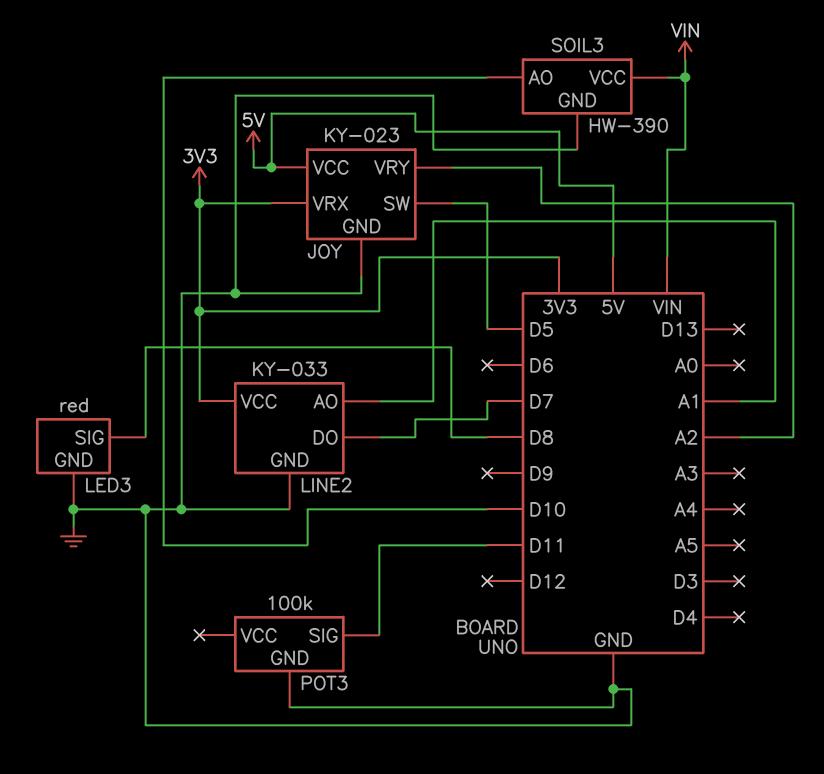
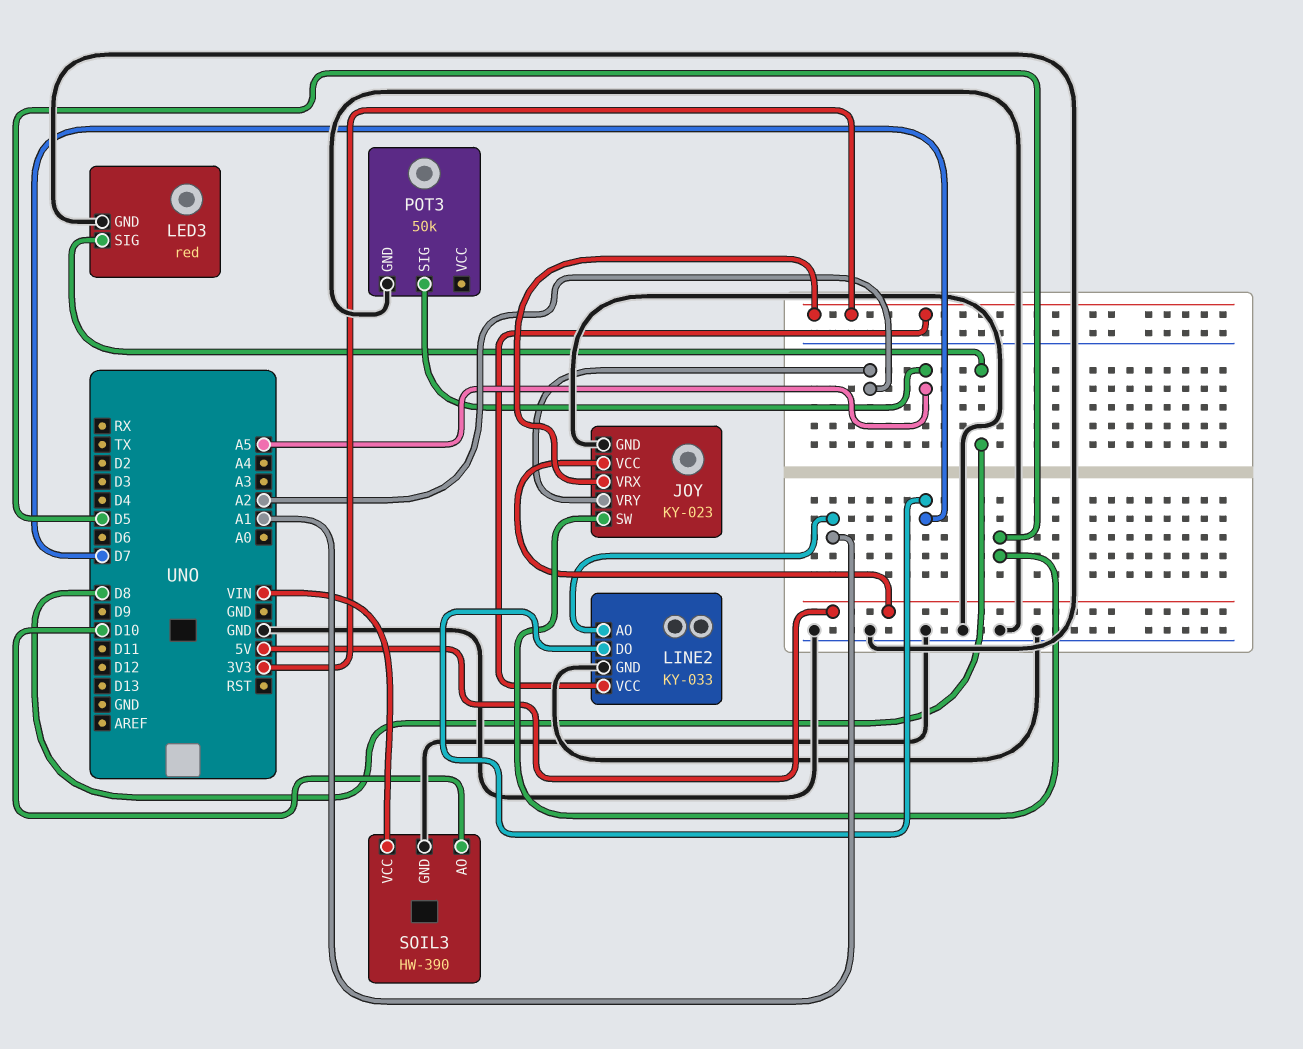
POT3: 100k -> 50k
POT3 pin SIG: D11 -> A5

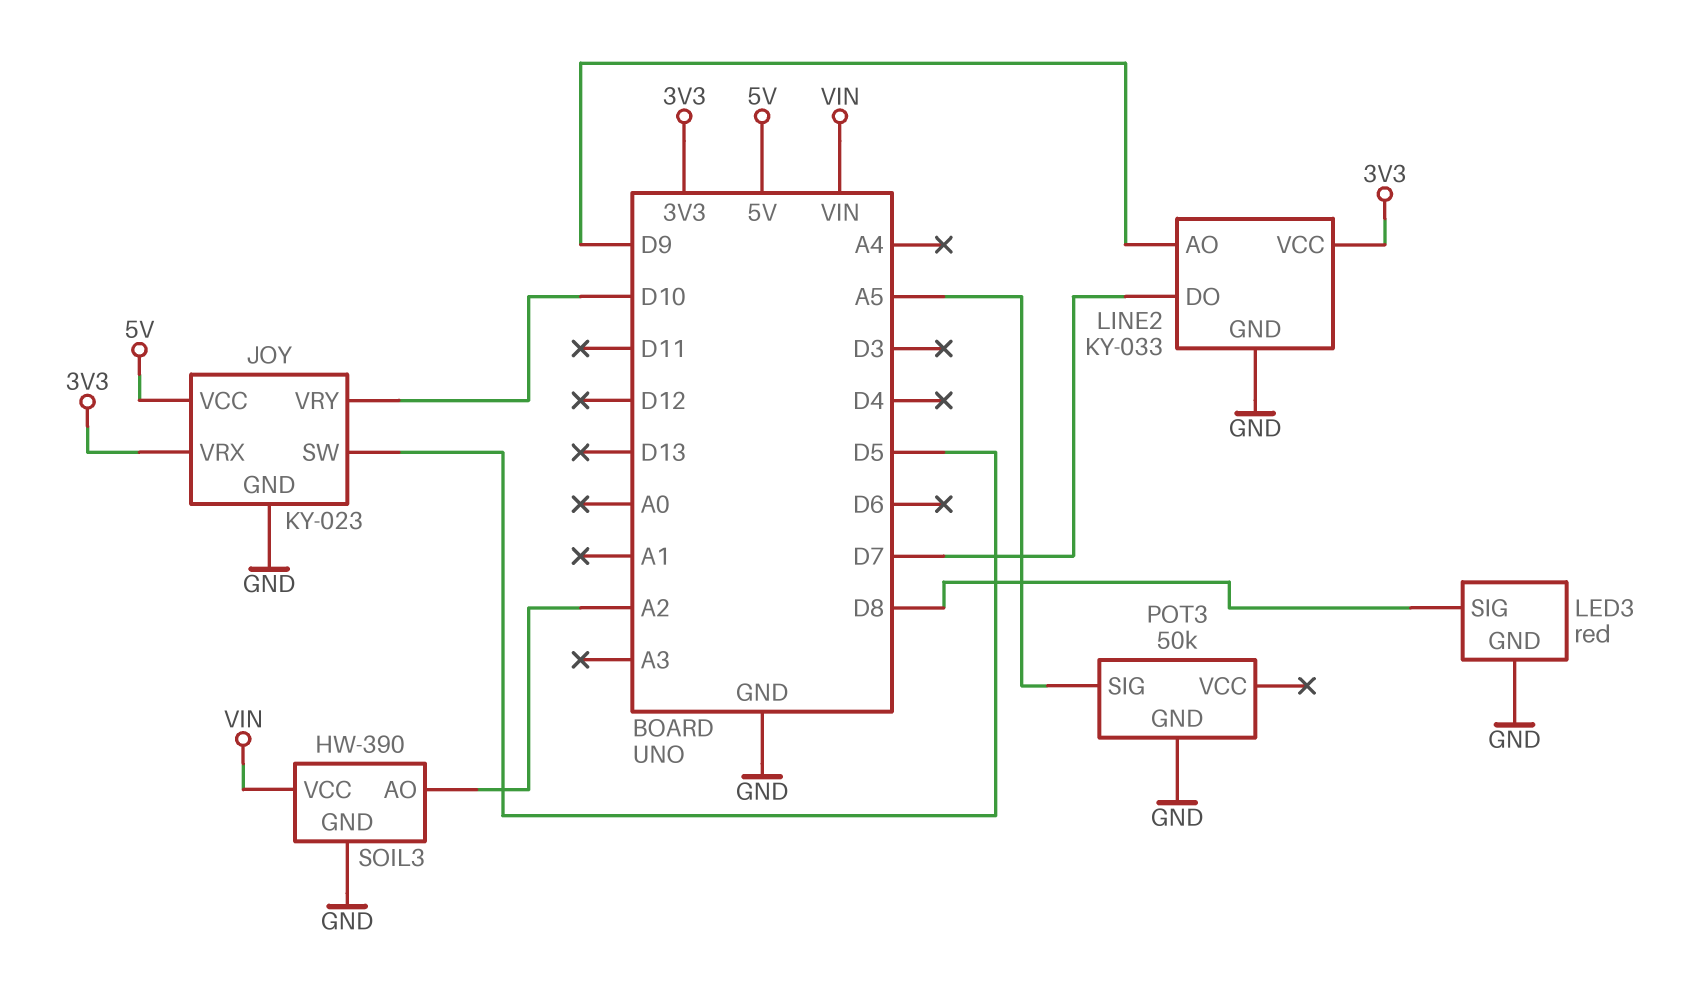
JOY pin VRY: A2 -> D10
LINE2 pin AO: A1 -> D9
SOIL3 pin AO: D10 -> A2

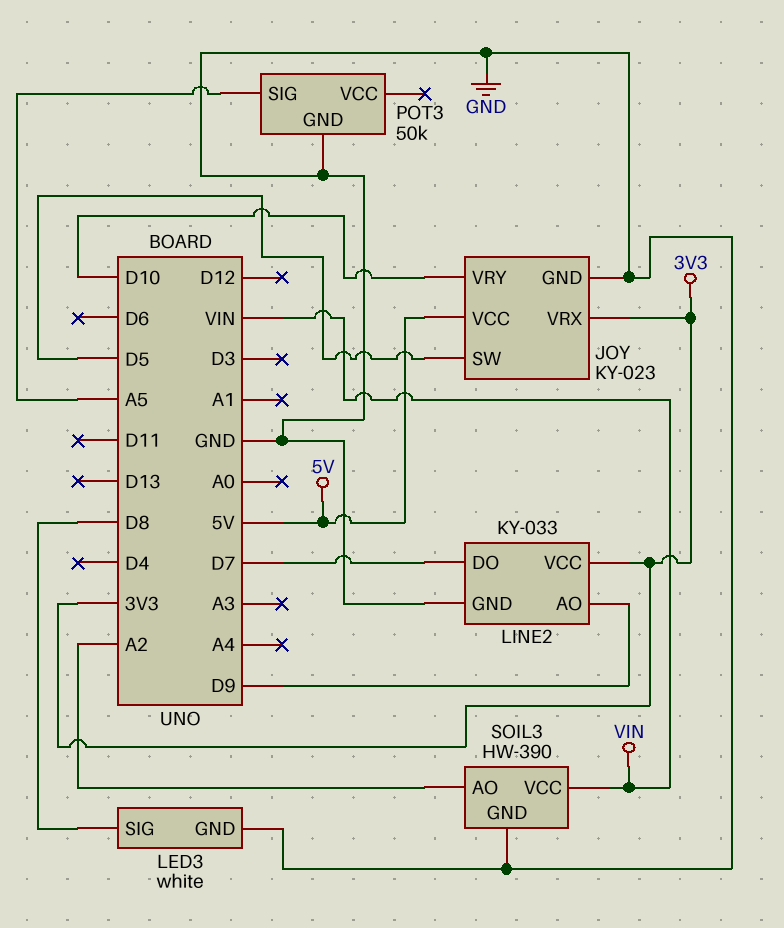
LED3: red -> white

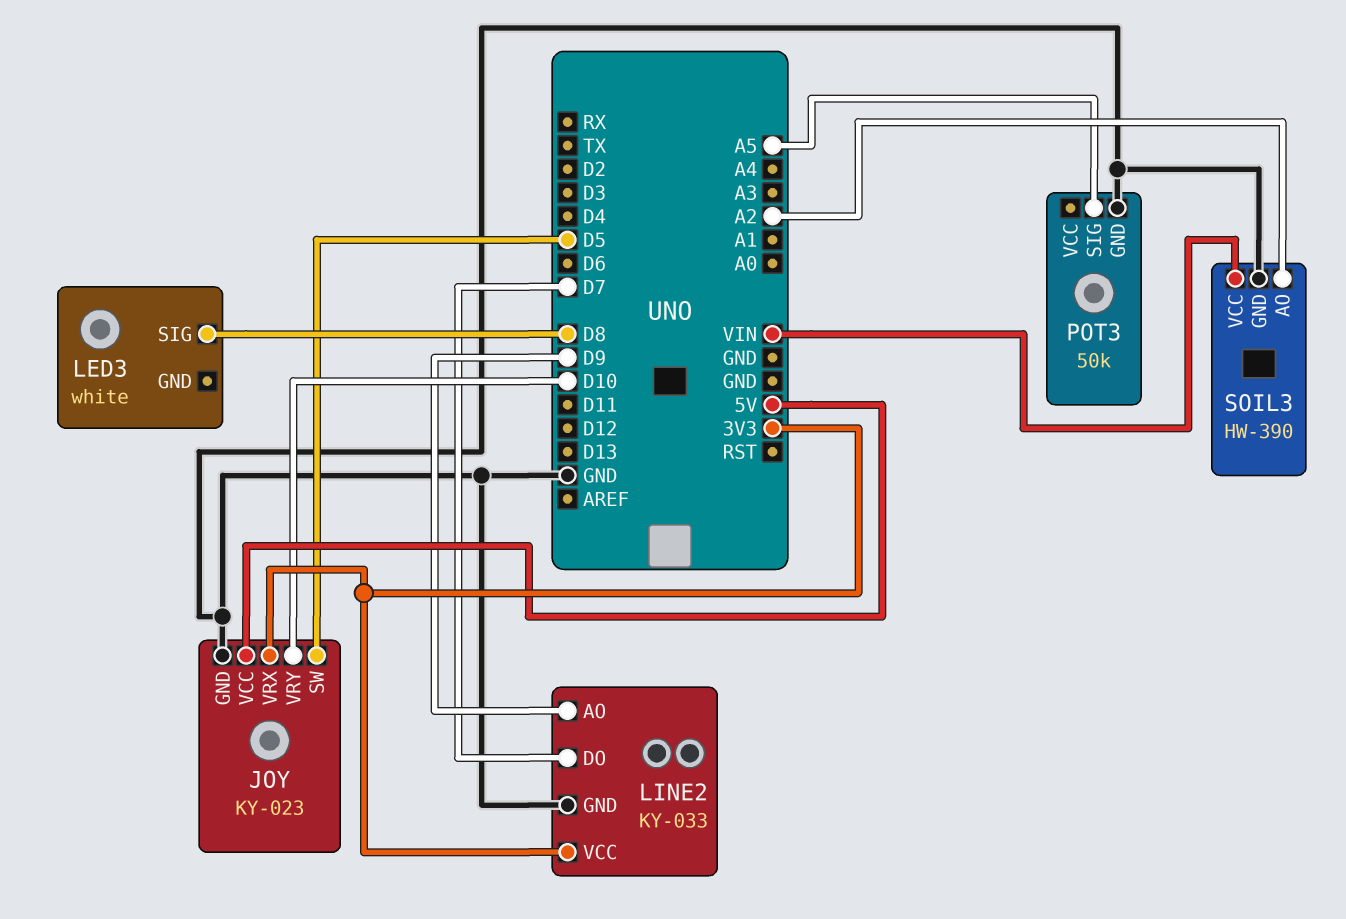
LED3 pin GND: GND -> none

